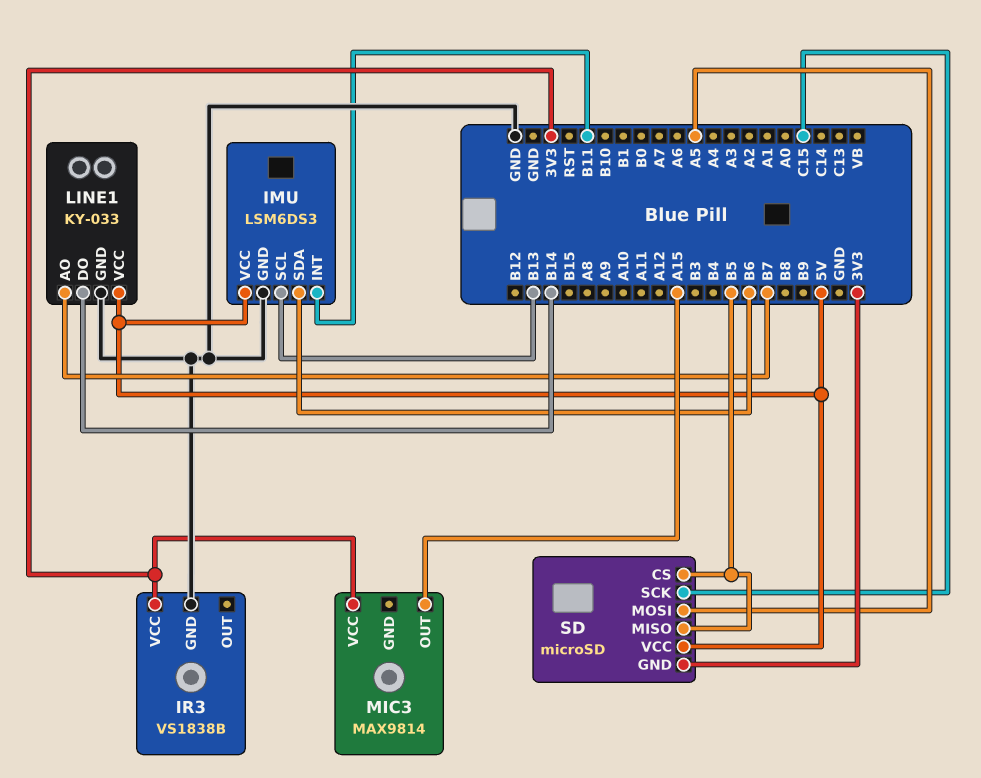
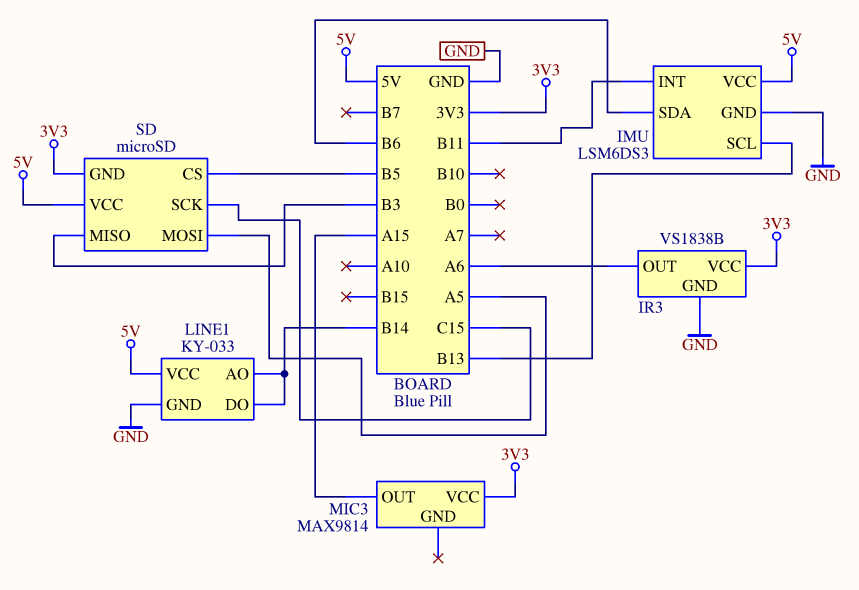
IR3 pin OUT: none -> A6
LINE1 pin AO: B7 -> B14
SD pin MISO: B5 -> B3

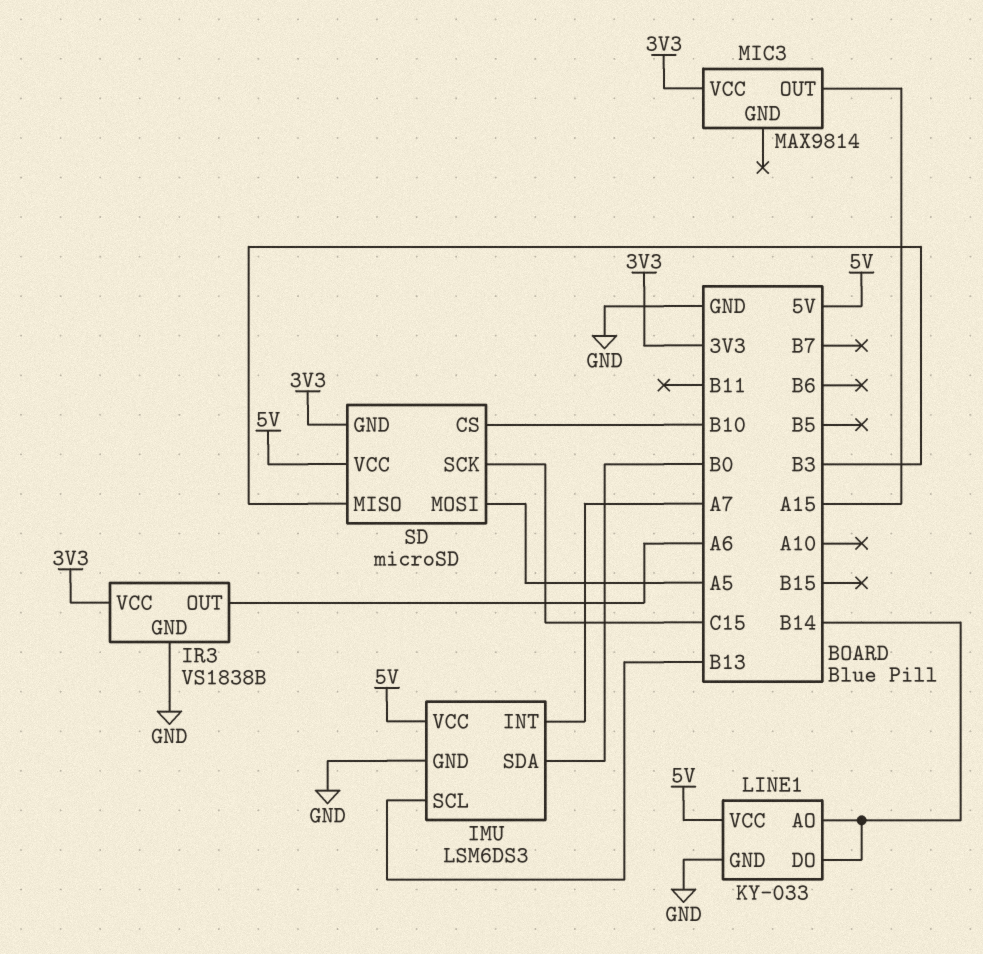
IMU pin INT: B11 -> A7
IMU pin SDA: B6 -> B0
SD pin CS: B5 -> B10

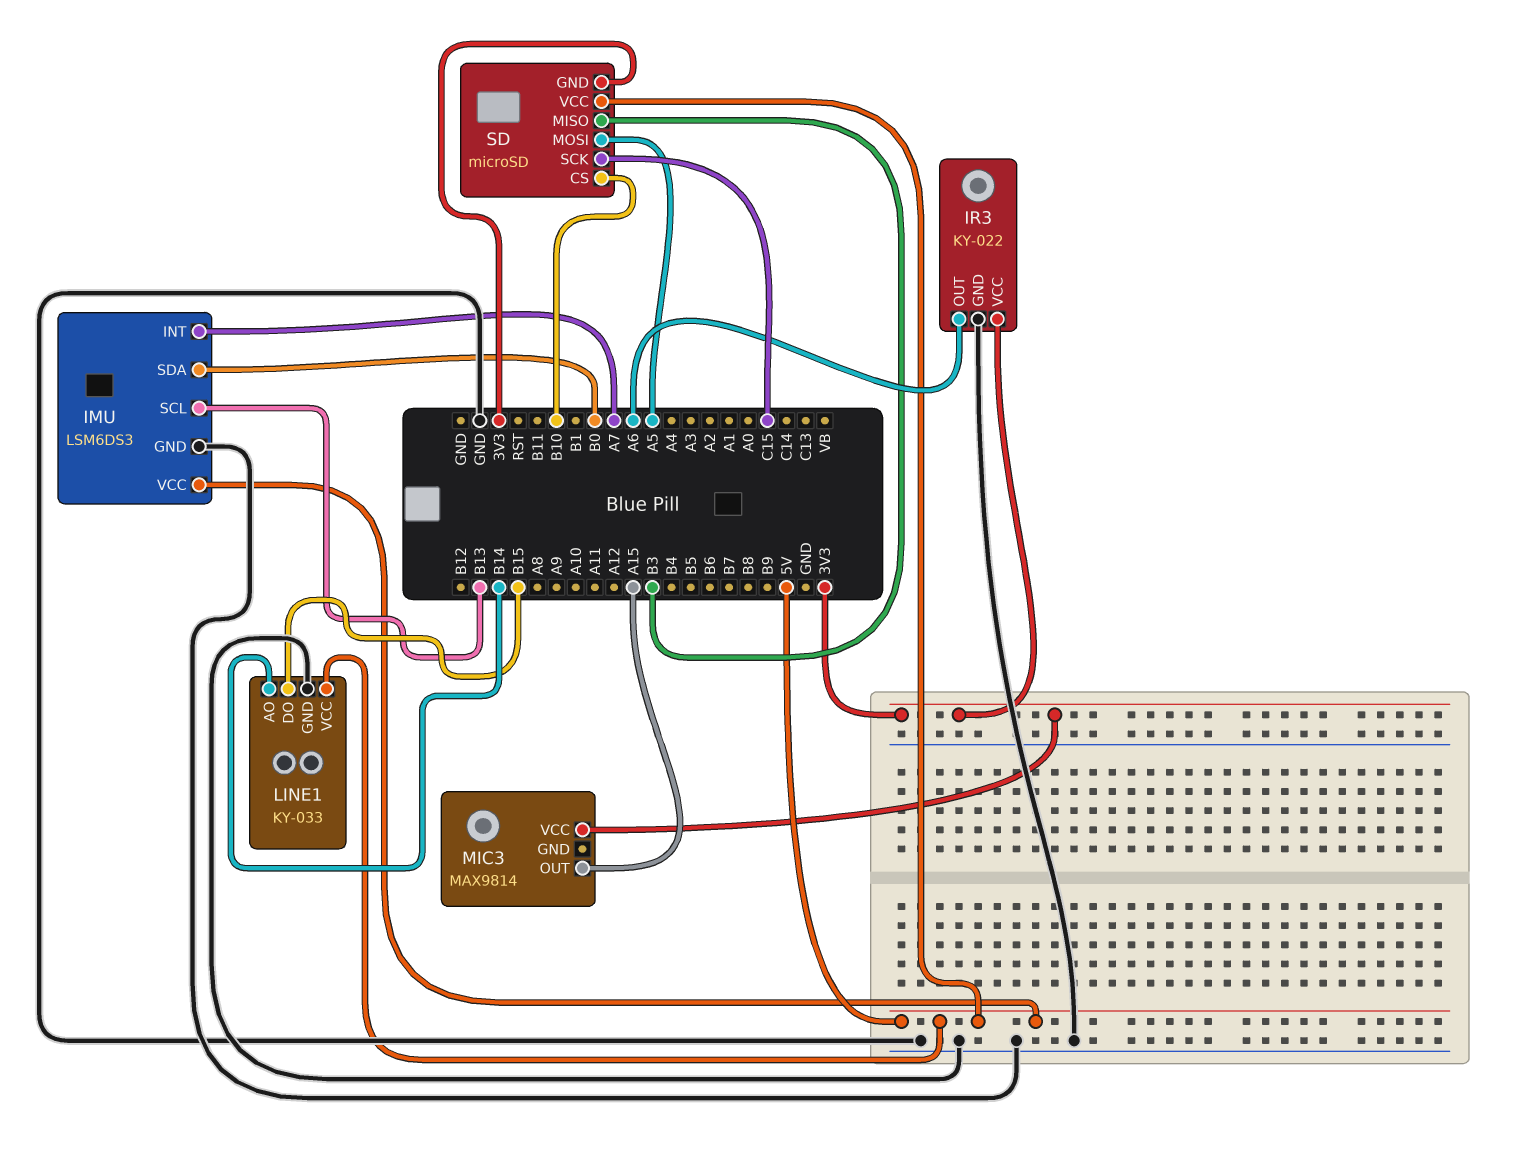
IR3: VS1838B -> KY-022
LINE1 pin DO: B14 -> B15

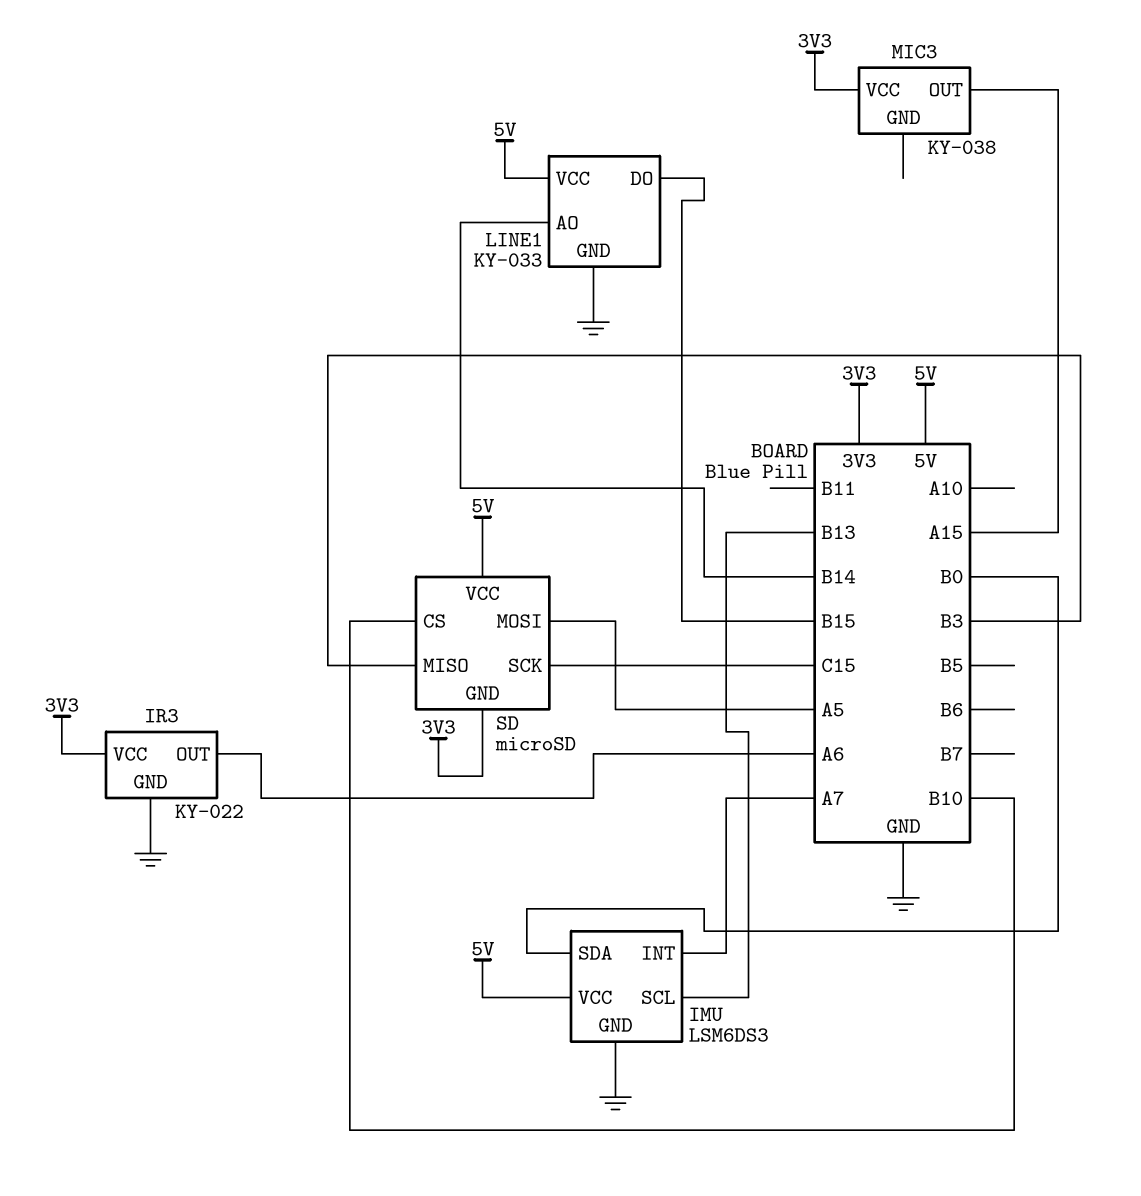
MIC3: MAX9814 -> KY-038

